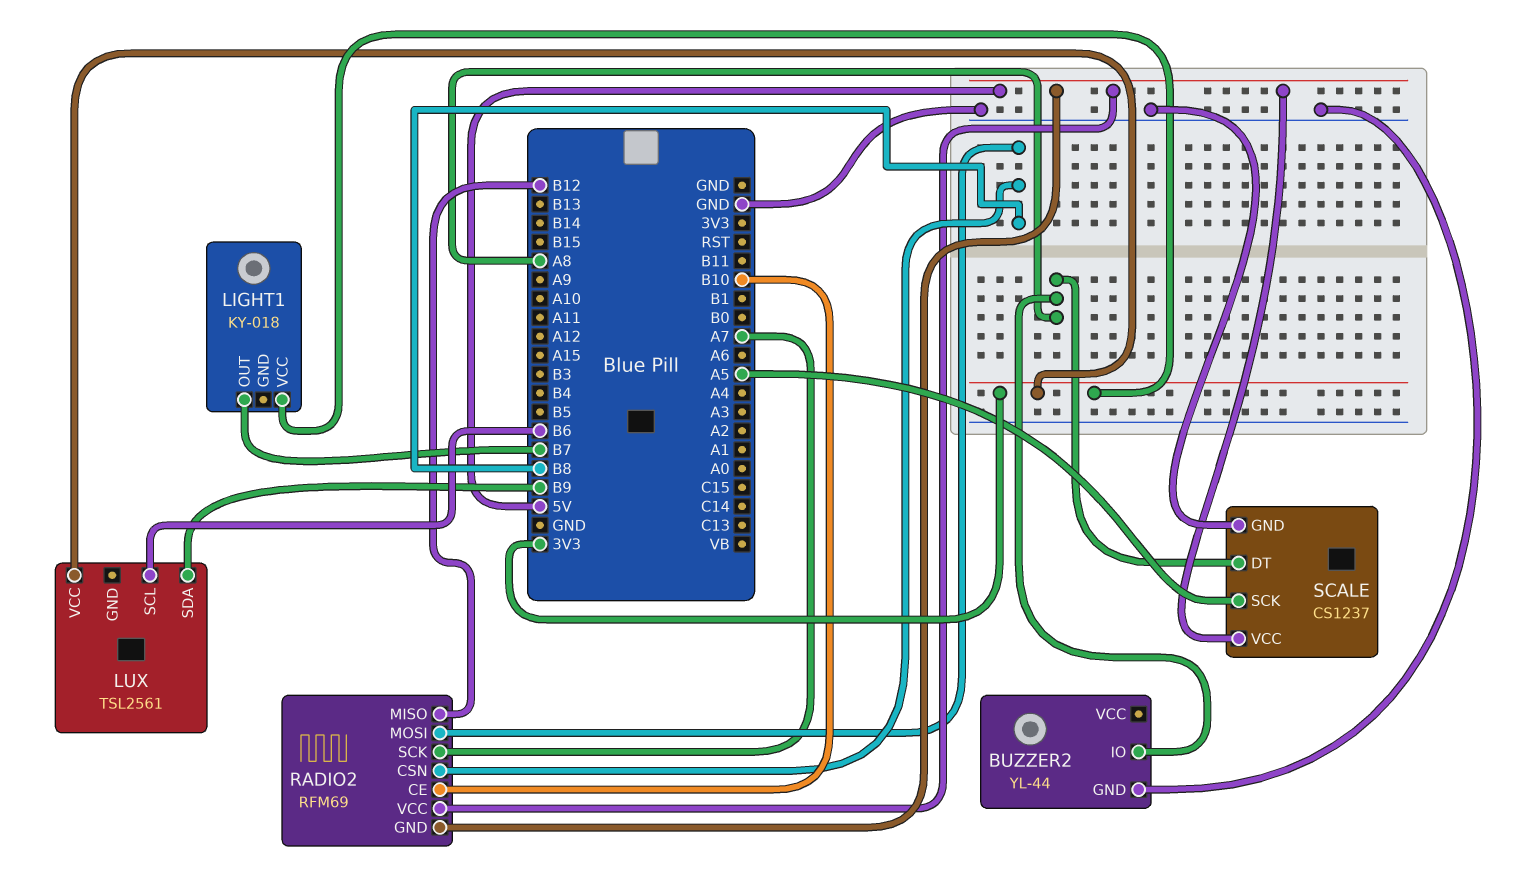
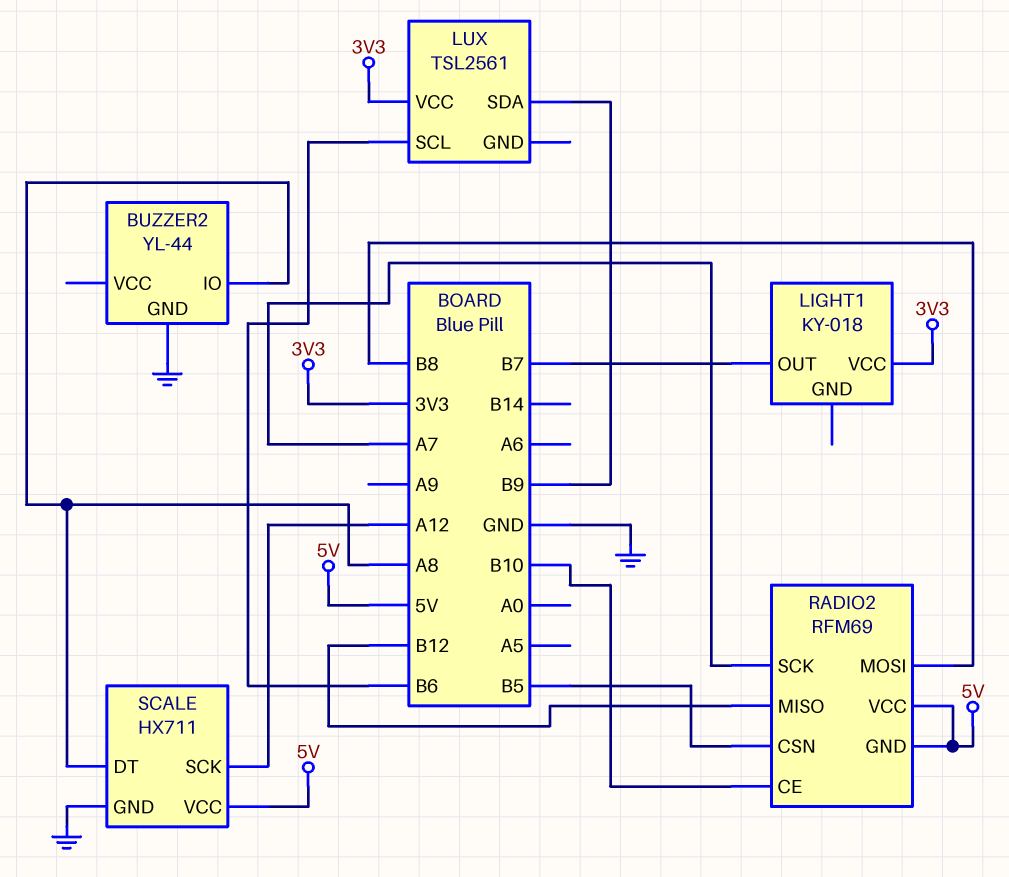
RADIO2 pin CSN: B8 -> B5
SCALE: CS1237 -> HX711
SCALE pin SCK: A5 -> A12

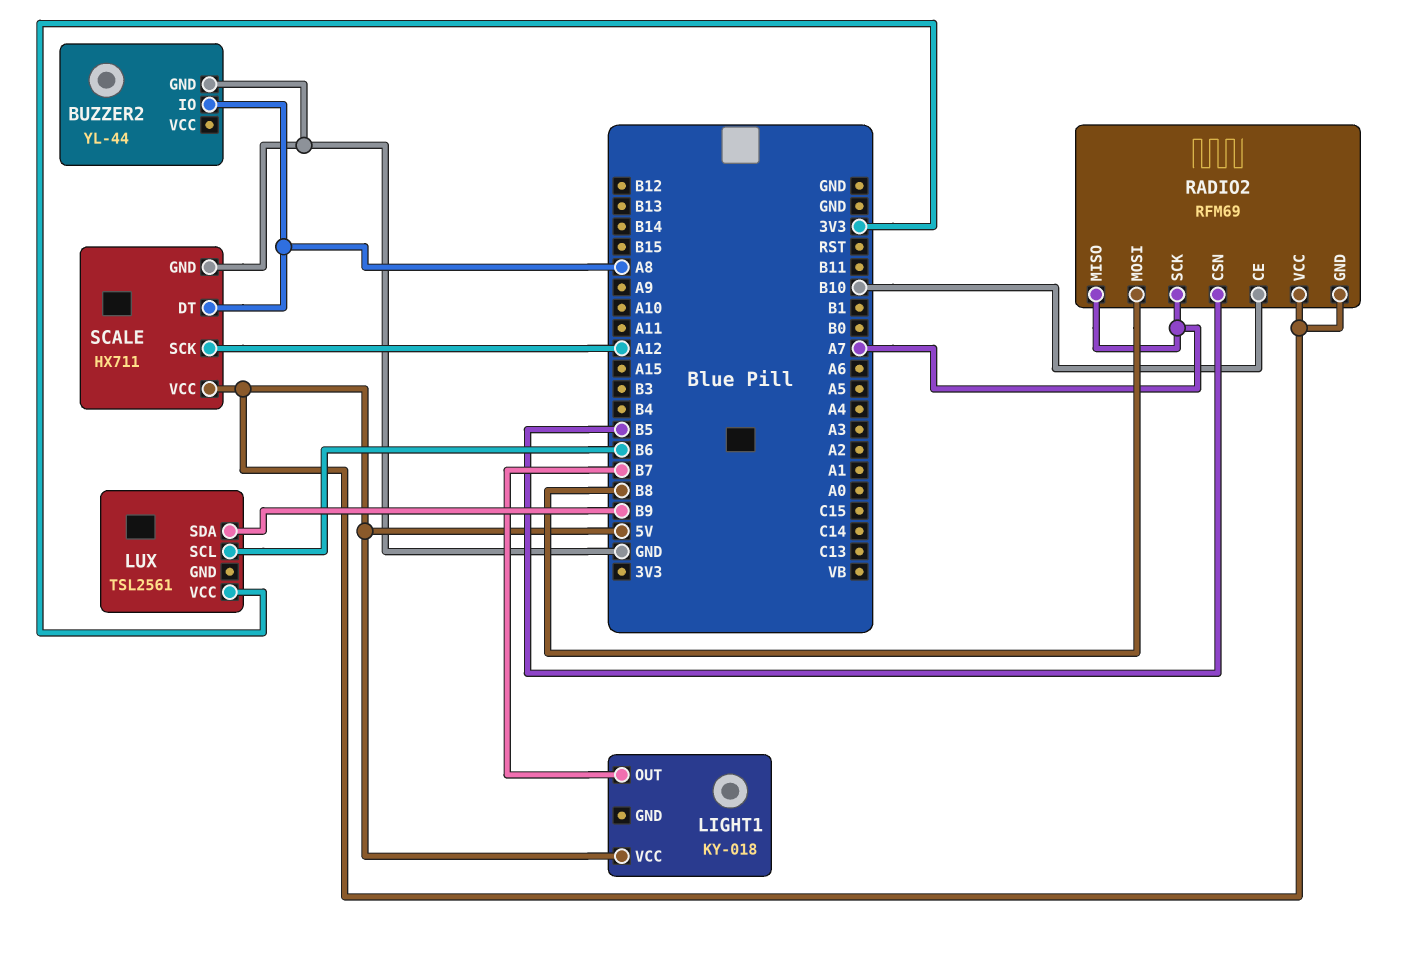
LIGHT1 pin VCC: 3V3 -> 5V
RADIO2 pin MISO: B12 -> A7

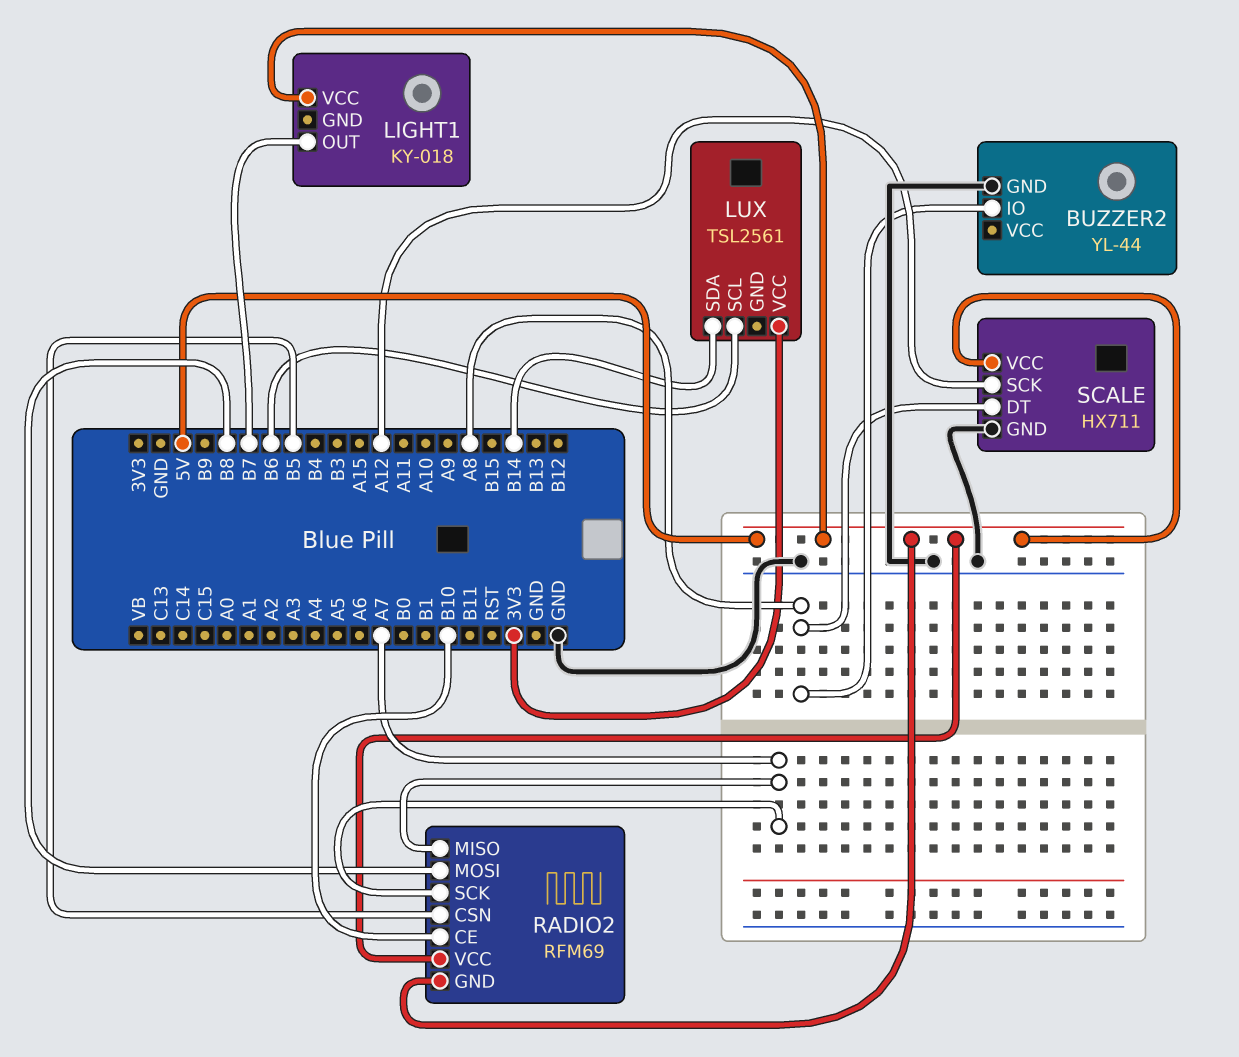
LUX pin SDA: B9 -> B14

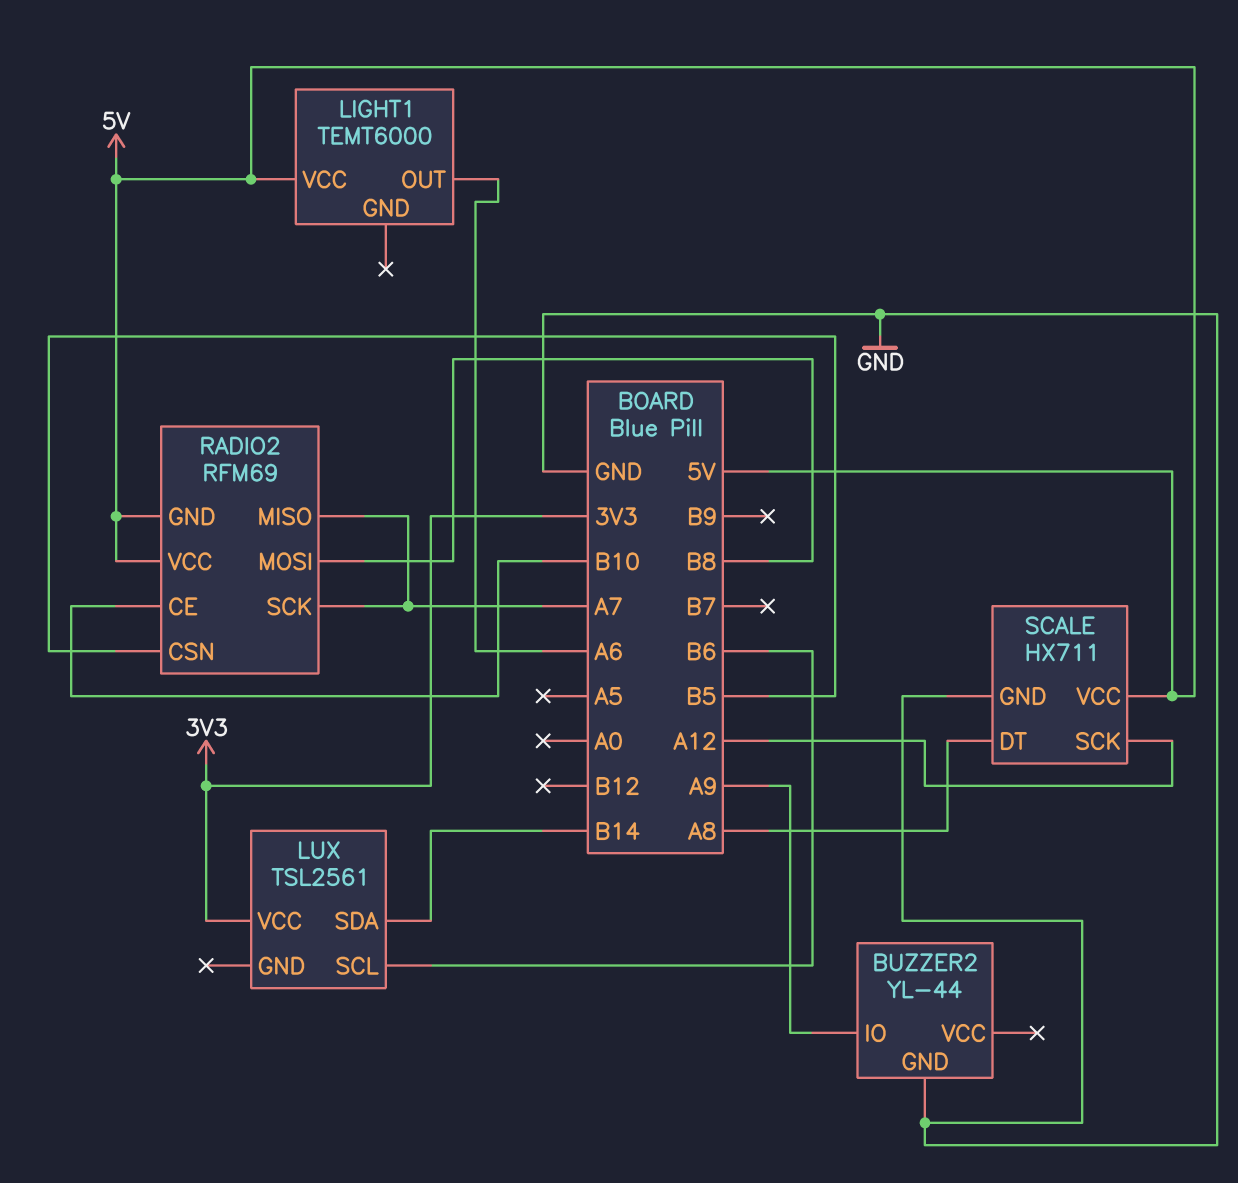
BUZZER2 pin IO: A8 -> A9
LIGHT1: KY-018 -> TEMT6000
LIGHT1 pin OUT: B7 -> A6

